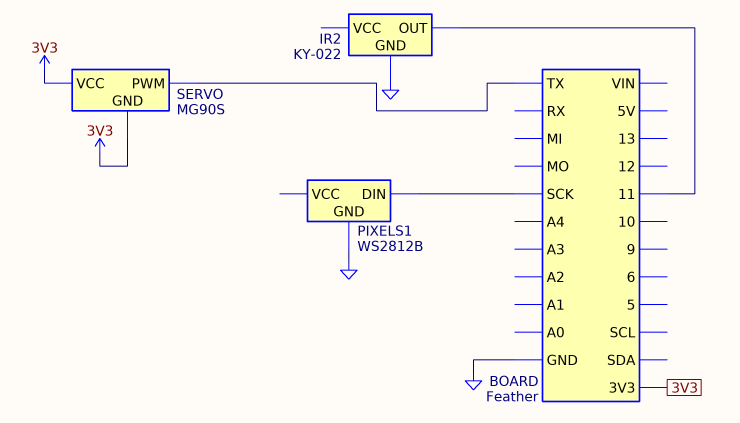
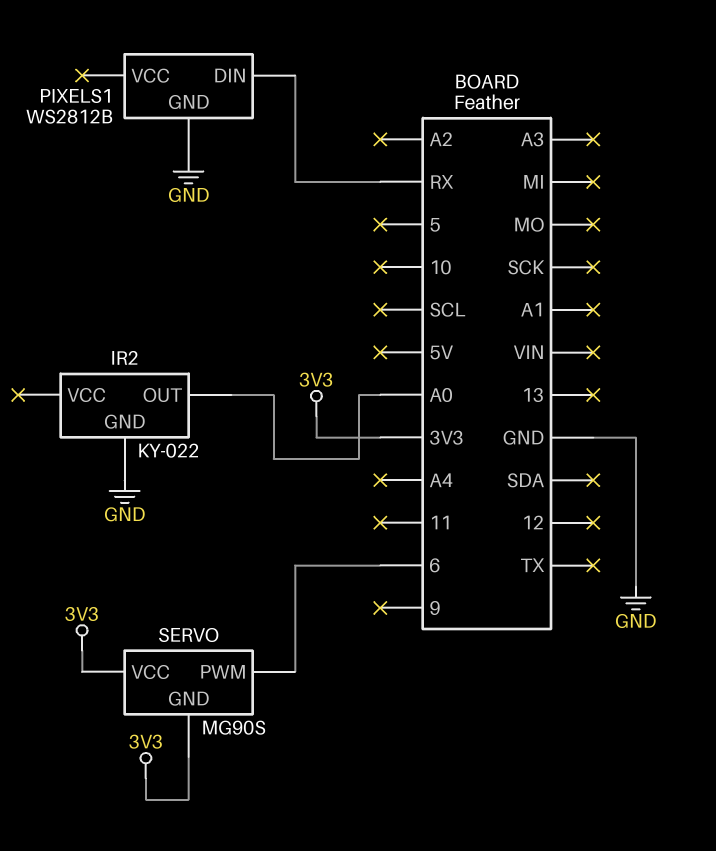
IR2 pin OUT: 11 -> A0
PIXELS1 pin DIN: SCK -> RX
SERVO pin PWM: TX -> 6

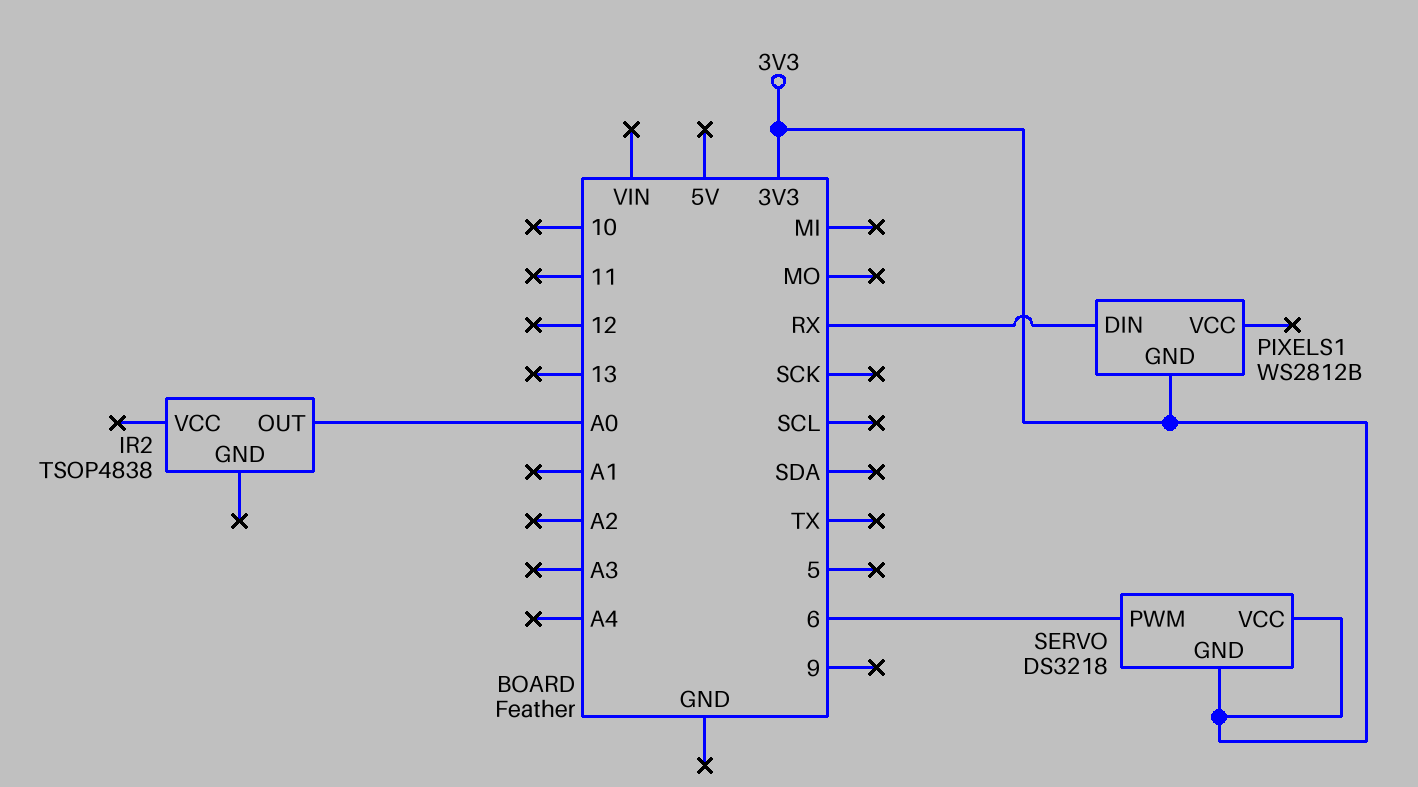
IR2: KY-022 -> TSOP4838
IR2 pin GND: GND -> none
PIXELS1 pin GND: GND -> 3V3
SERVO: MG90S -> DS3218

